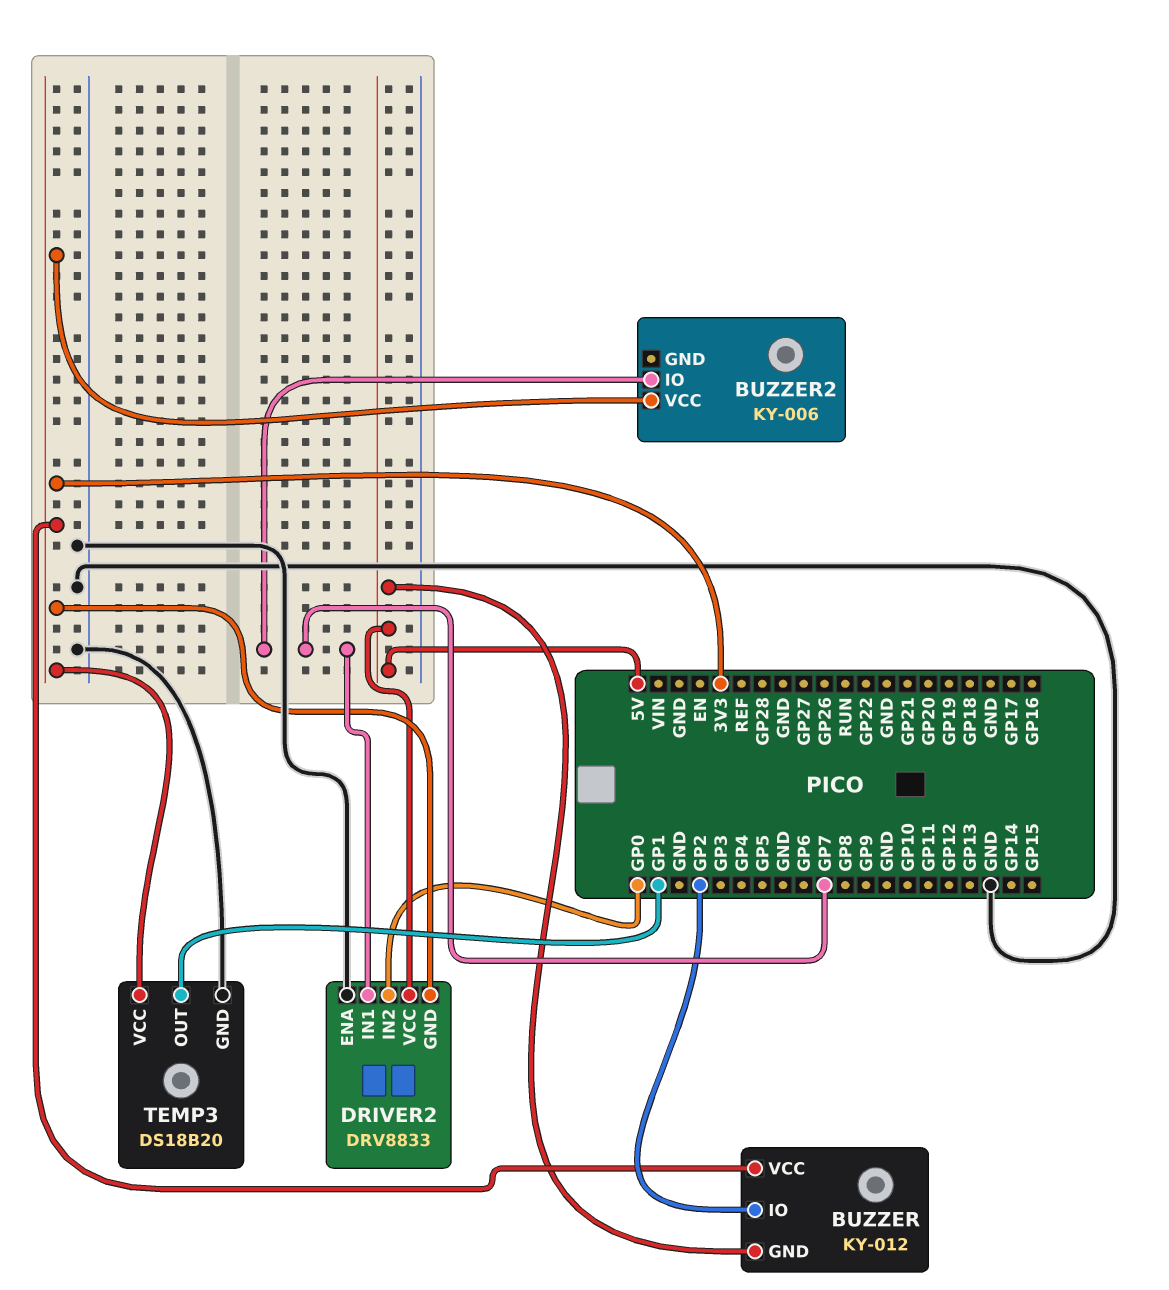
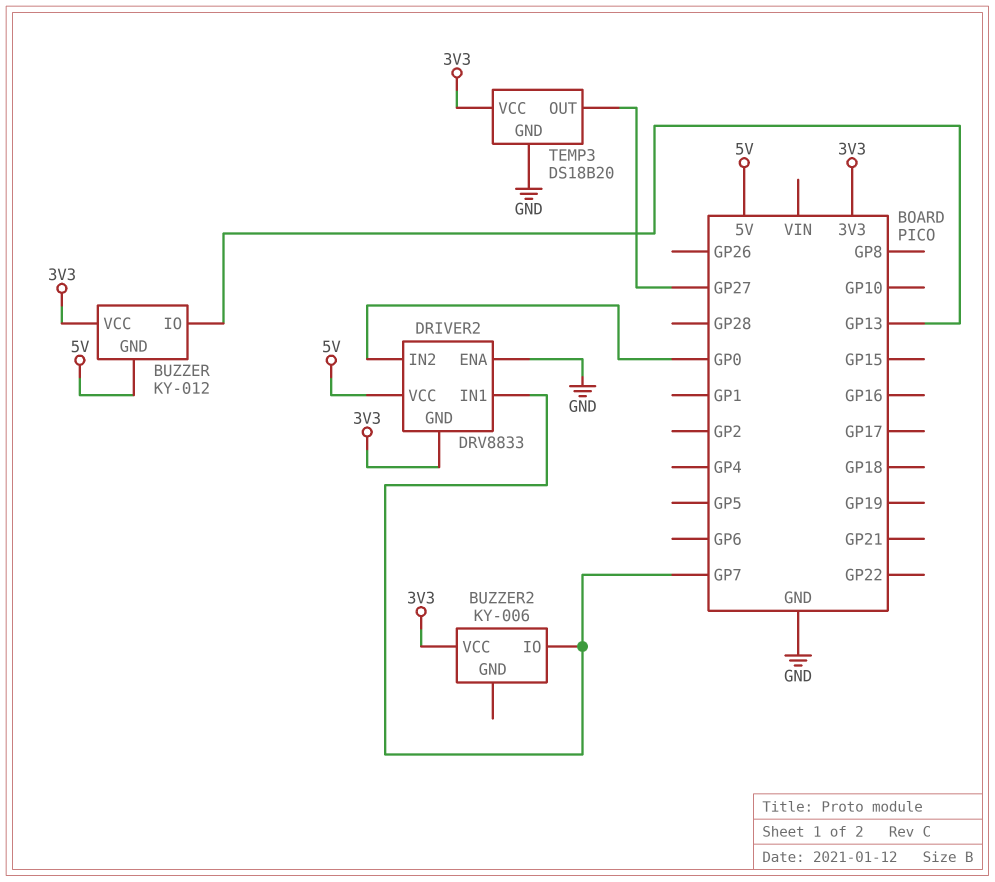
BUZZER pin IO: GP2 -> GP13
TEMP3 pin OUT: GP1 -> GP27

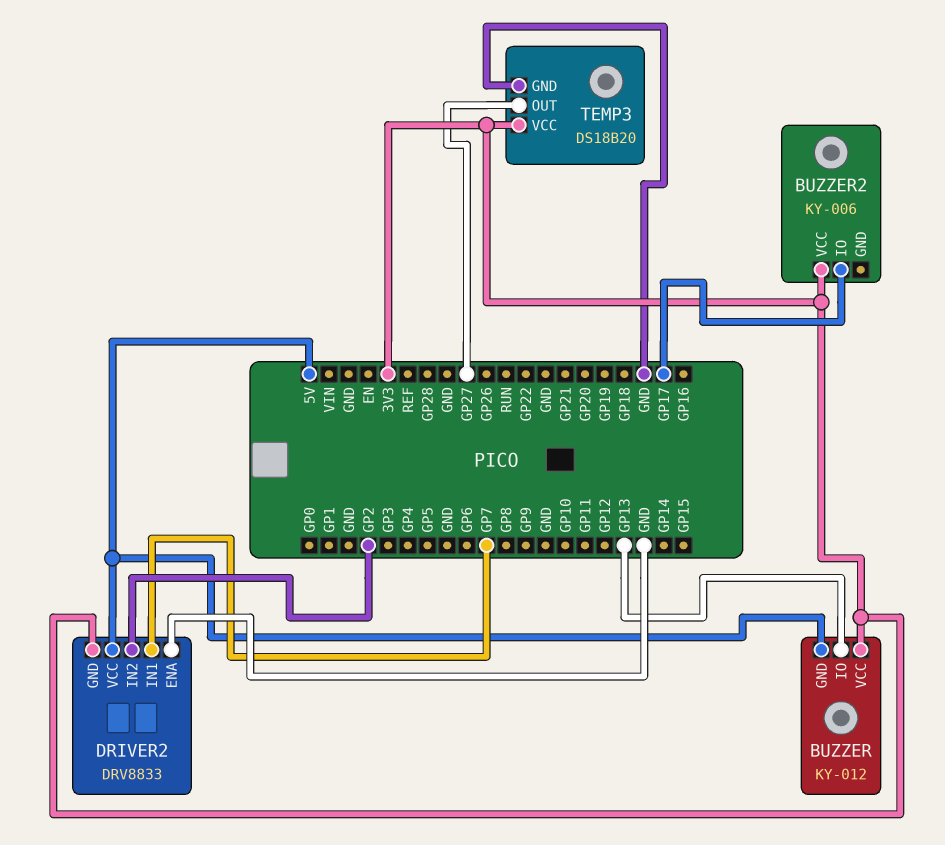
BUZZER2 pin IO: GP7 -> GP17
DRIVER2 pin IN2: GP0 -> GP2

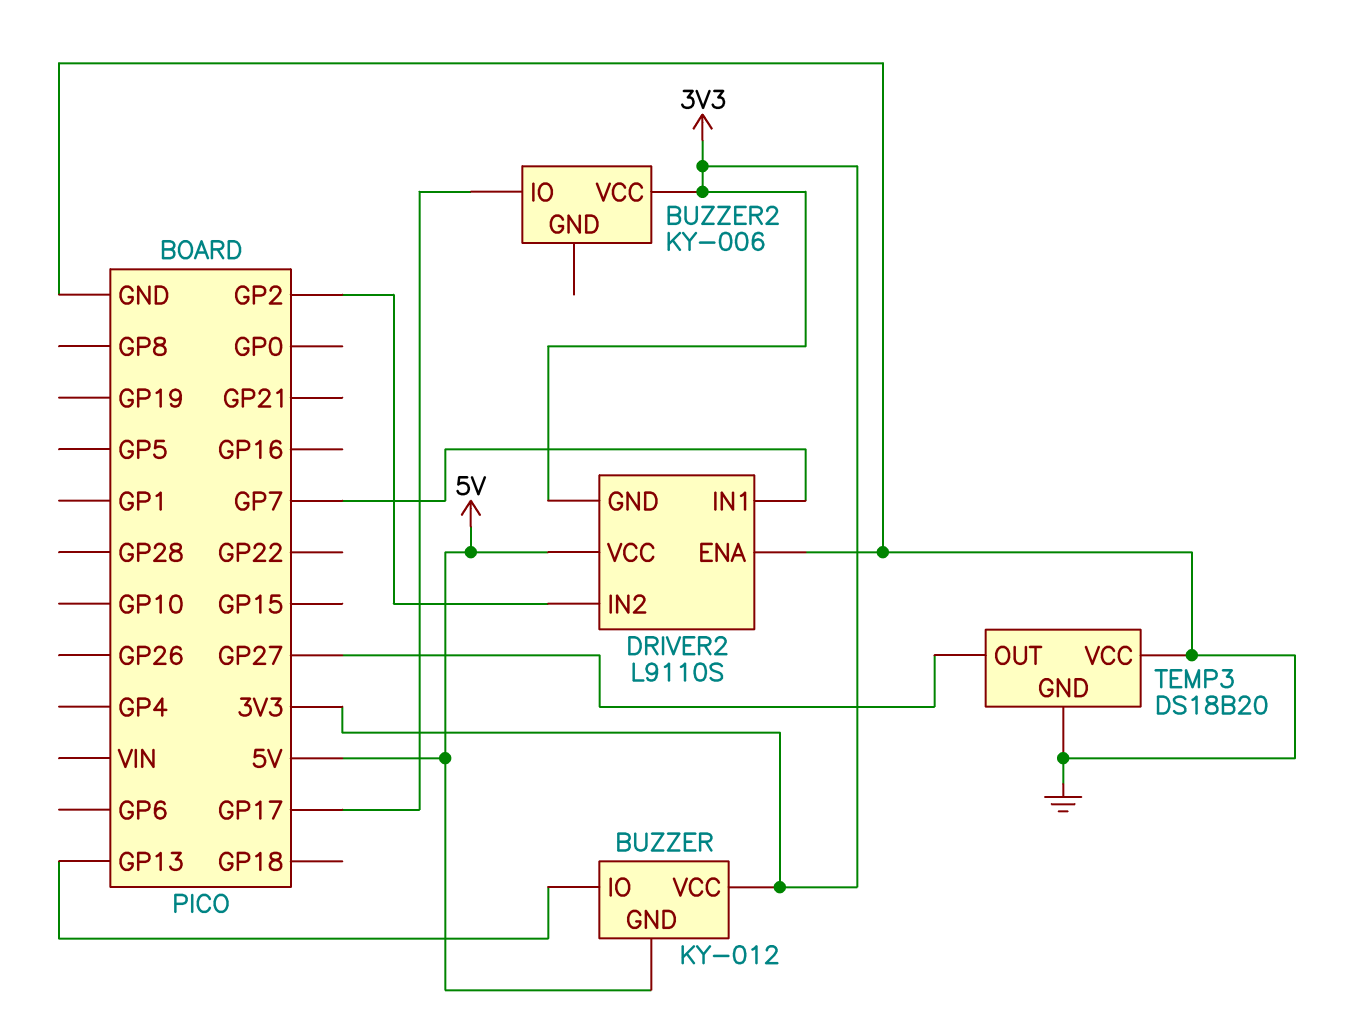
DRIVER2: DRV8833 -> L9110S
TEMP3 pin VCC: 3V3 -> GND

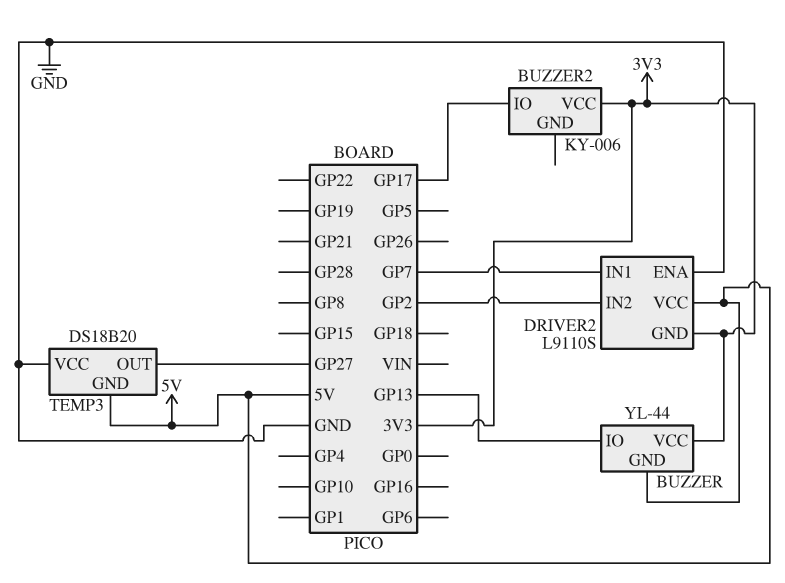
BUZZER: KY-012 -> YL-44
TEMP3 pin GND: GND -> 5V

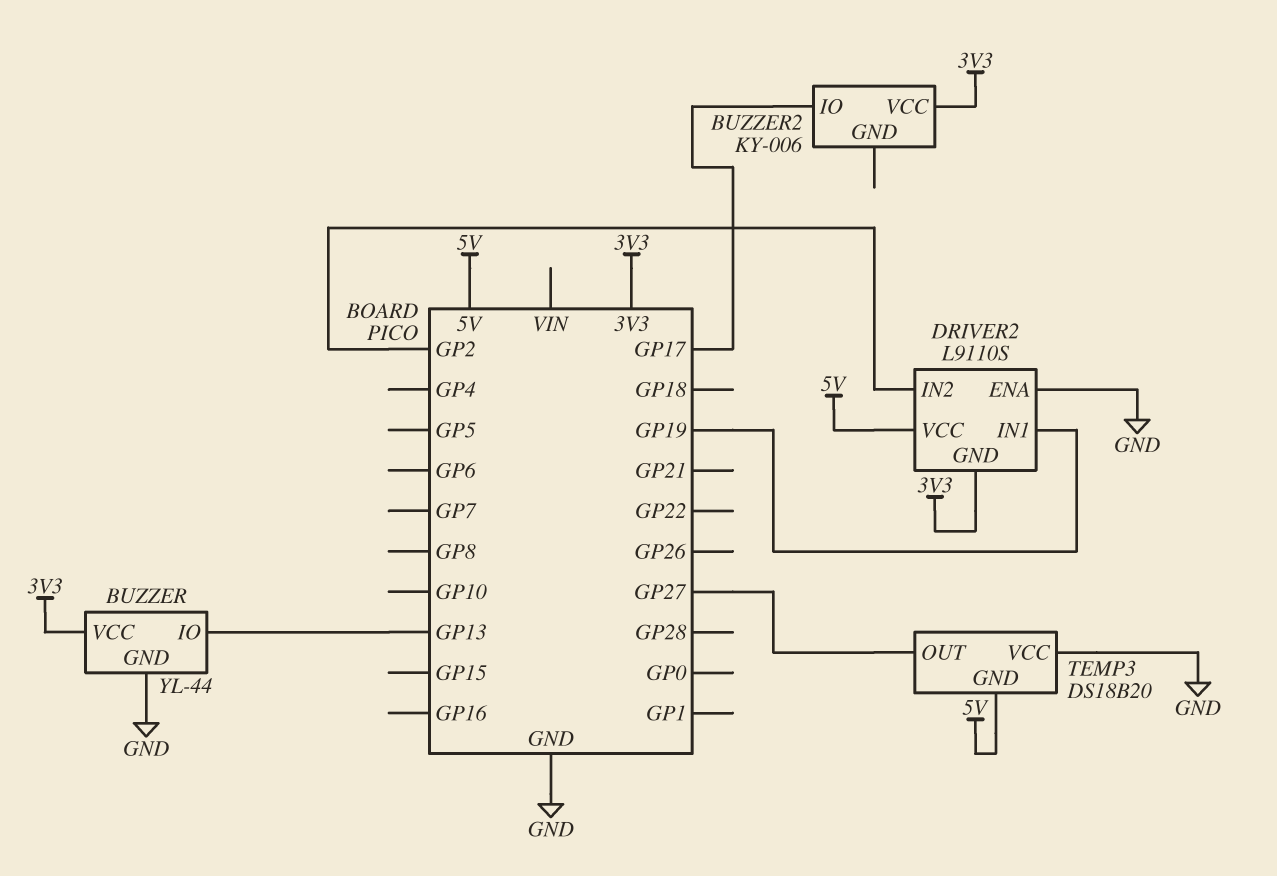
BUZZER pin GND: 5V -> GND
DRIVER2 pin IN1: GP7 -> GP19

